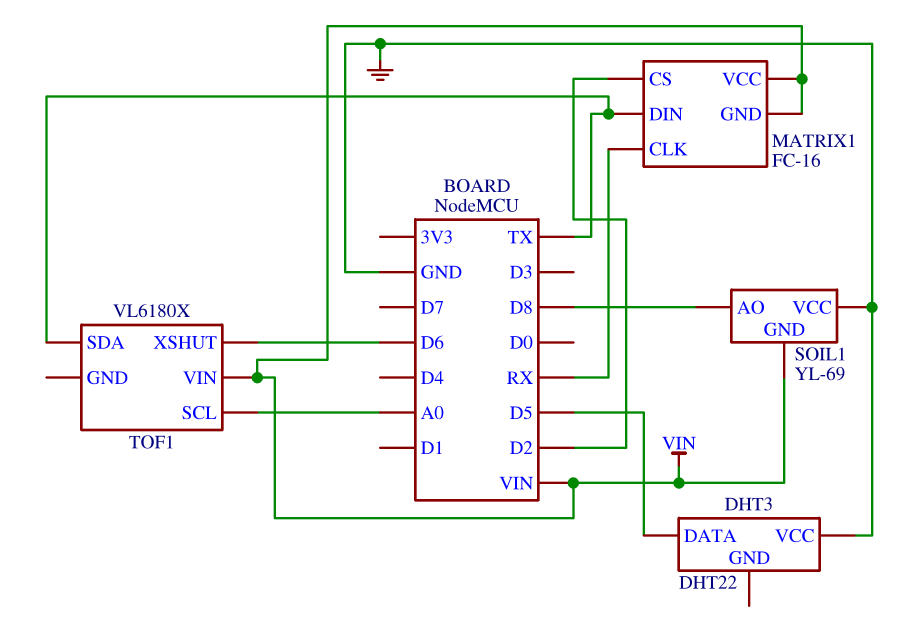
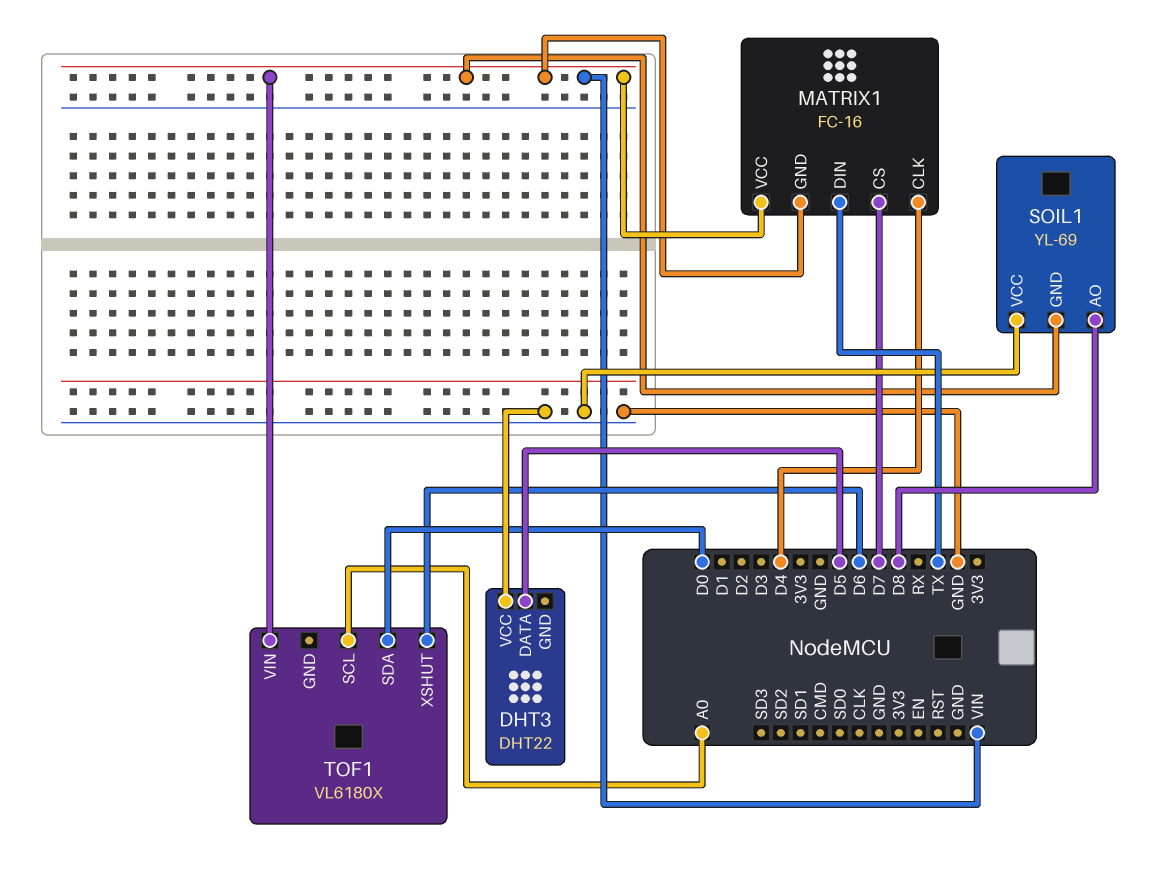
MATRIX1 pin CLK: RX -> D4
MATRIX1 pin CS: D2 -> D7
TOF1 pin SDA: TX -> D0

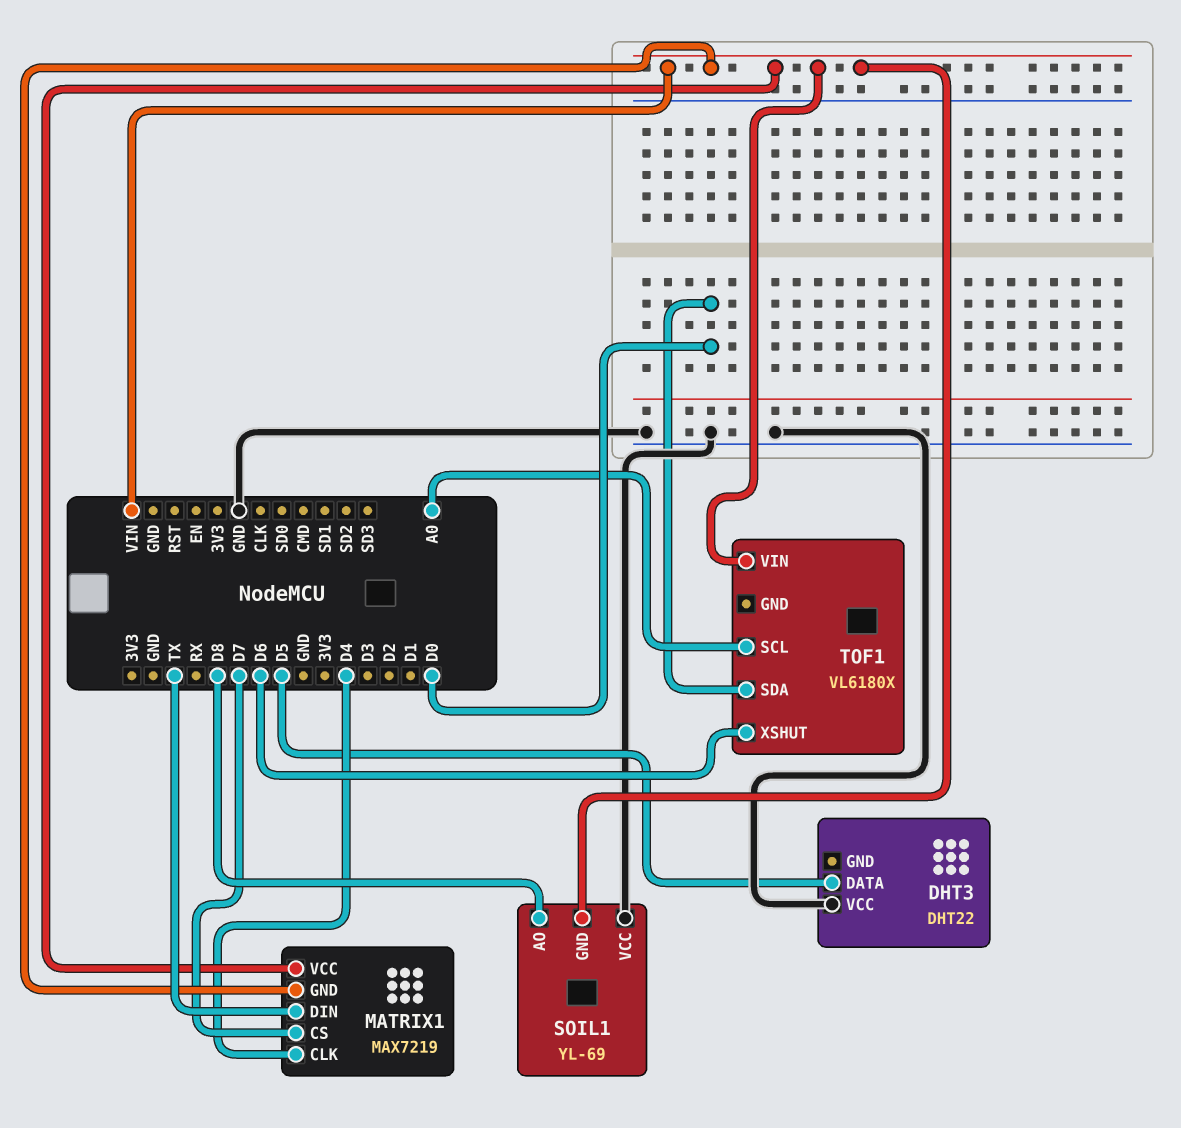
MATRIX1: FC-16 -> MAX7219

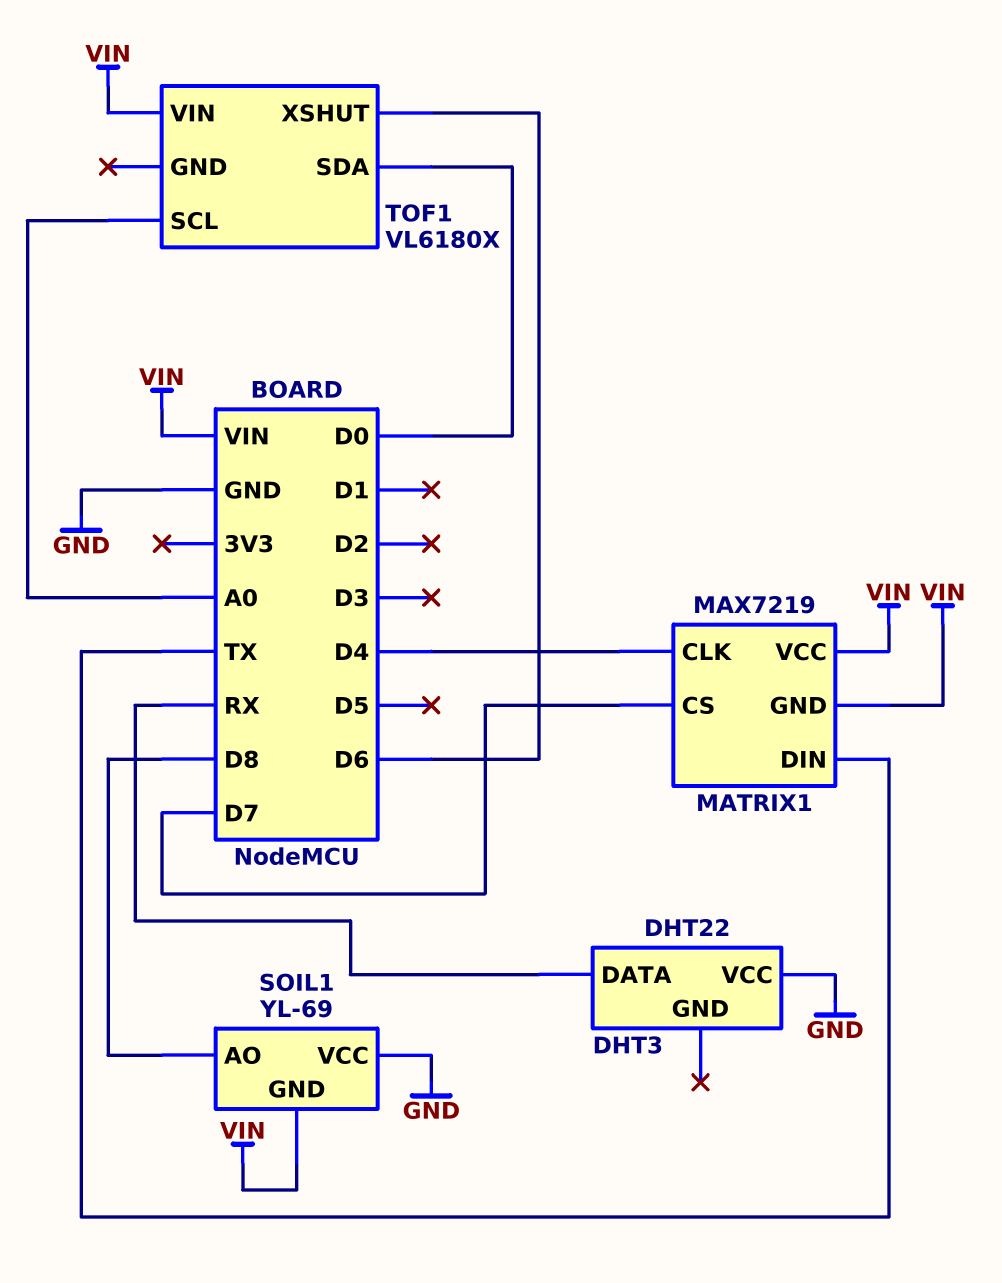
DHT3 pin DATA: D5 -> RX

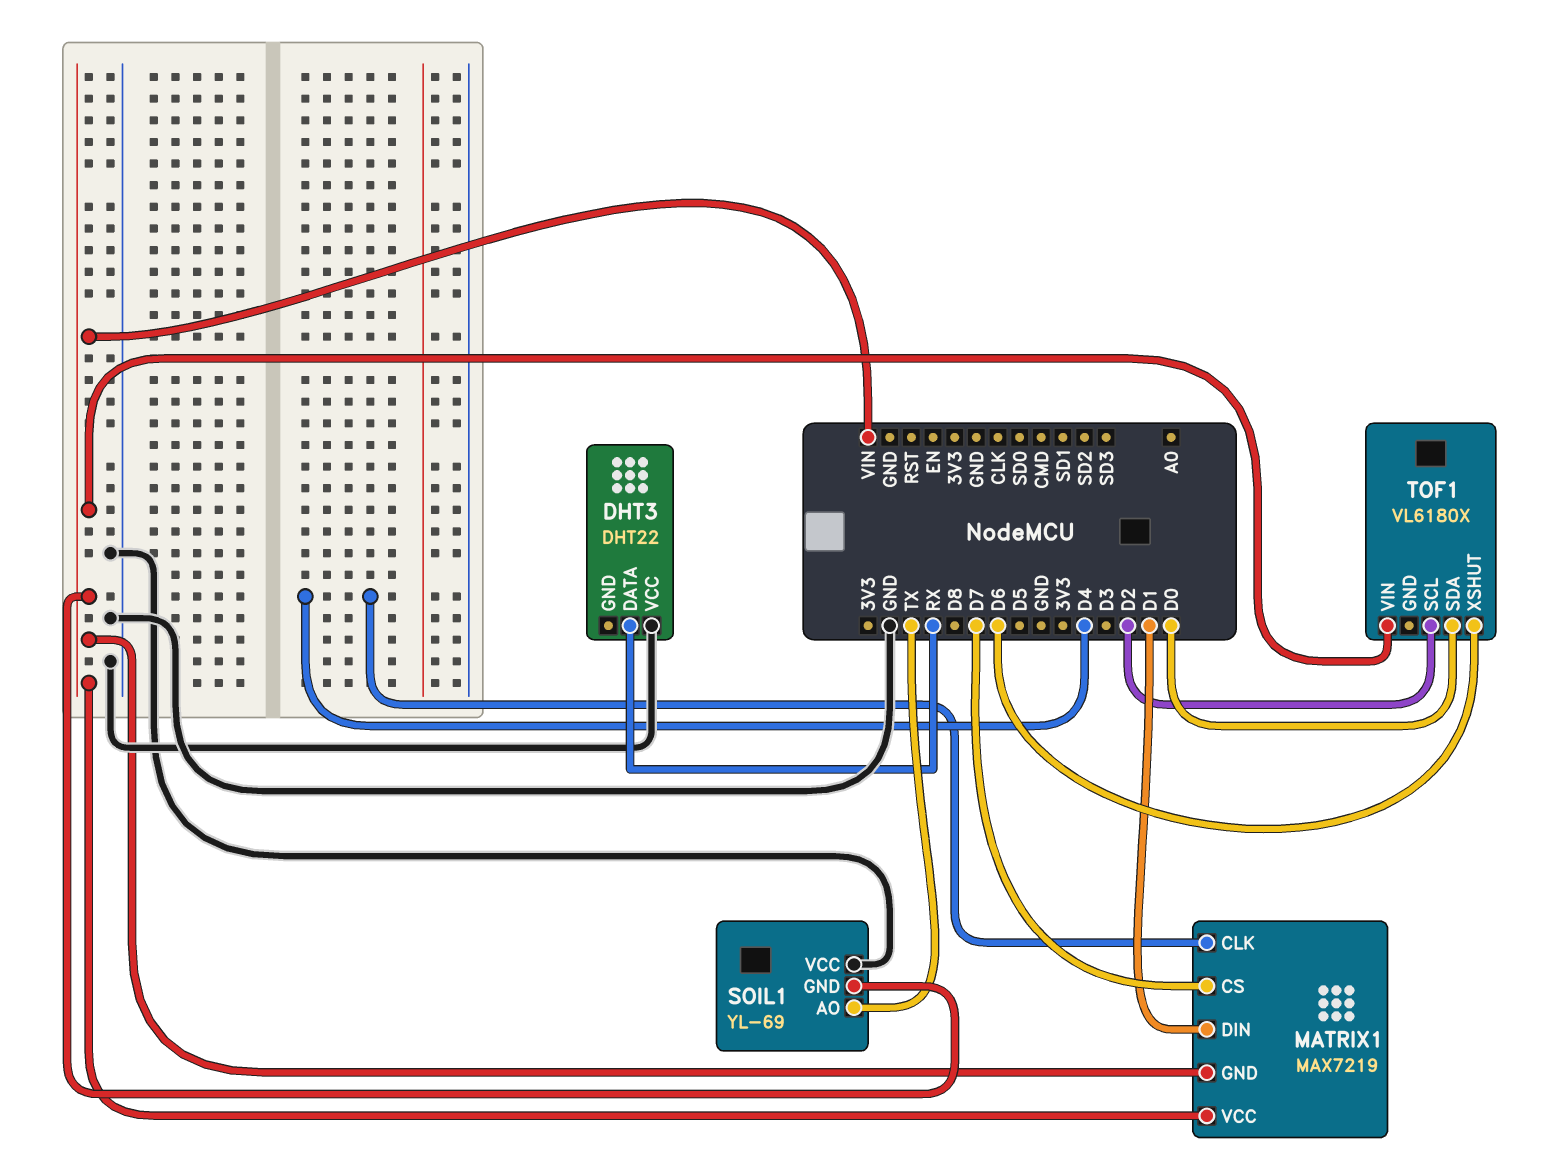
MATRIX1 pin DIN: TX -> D1
SOIL1 pin AO: D8 -> TX
TOF1 pin SCL: A0 -> D2

